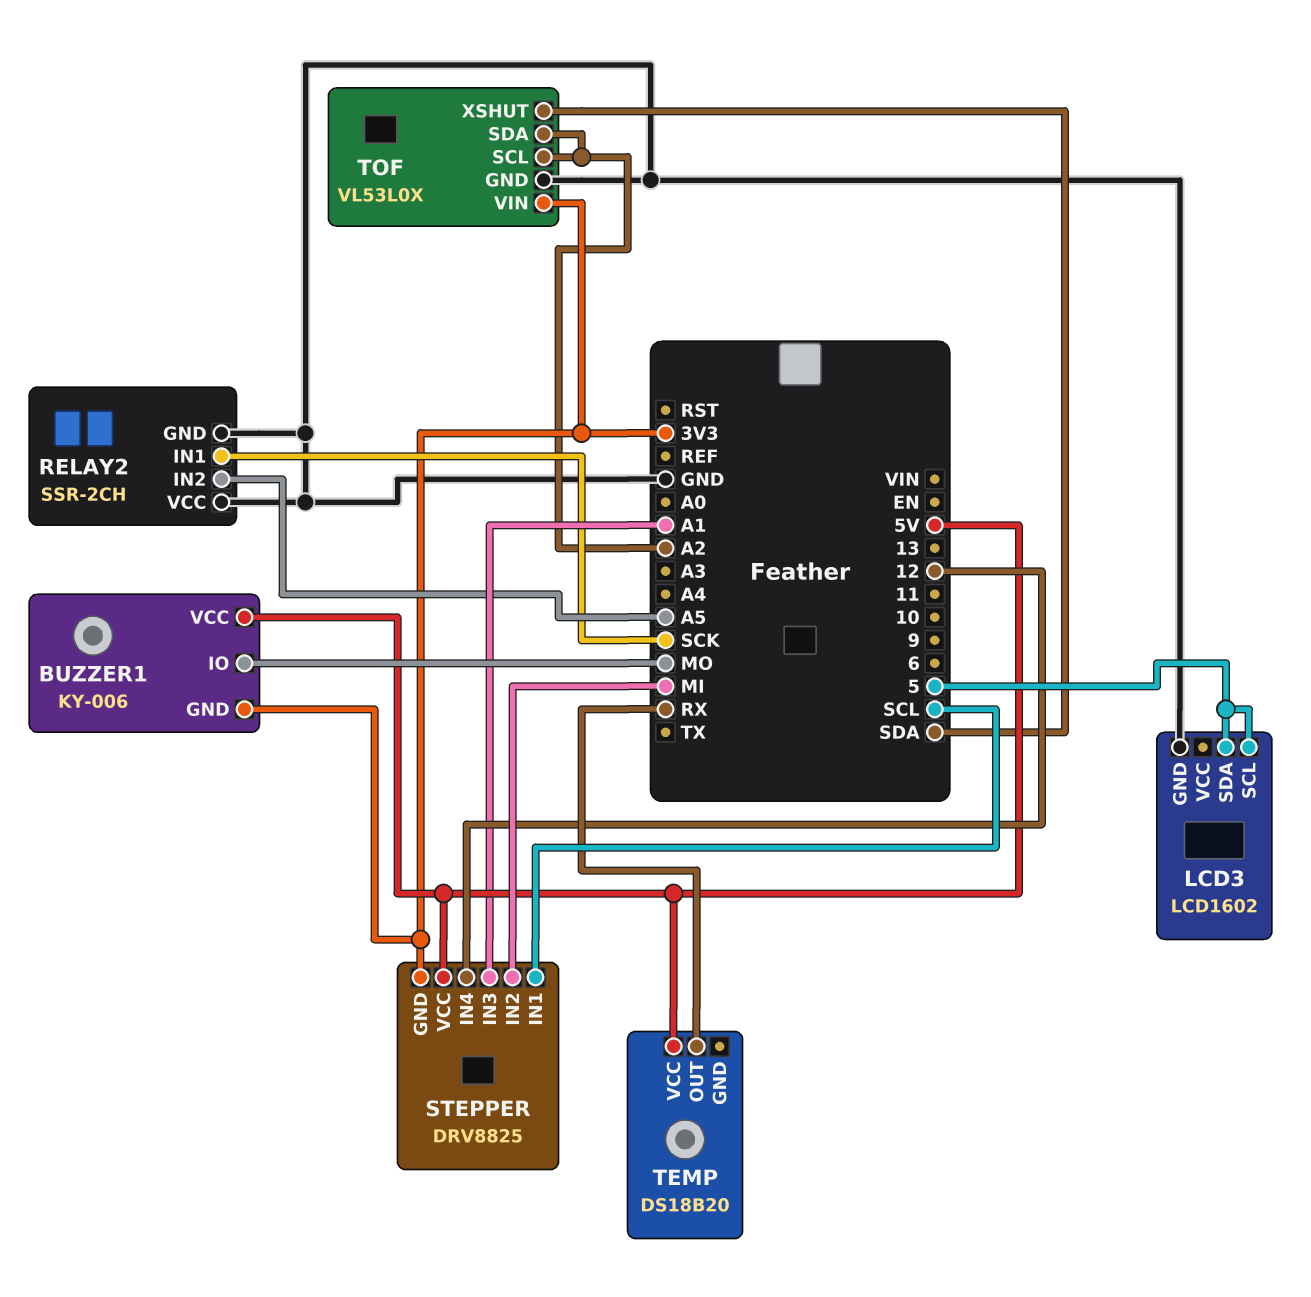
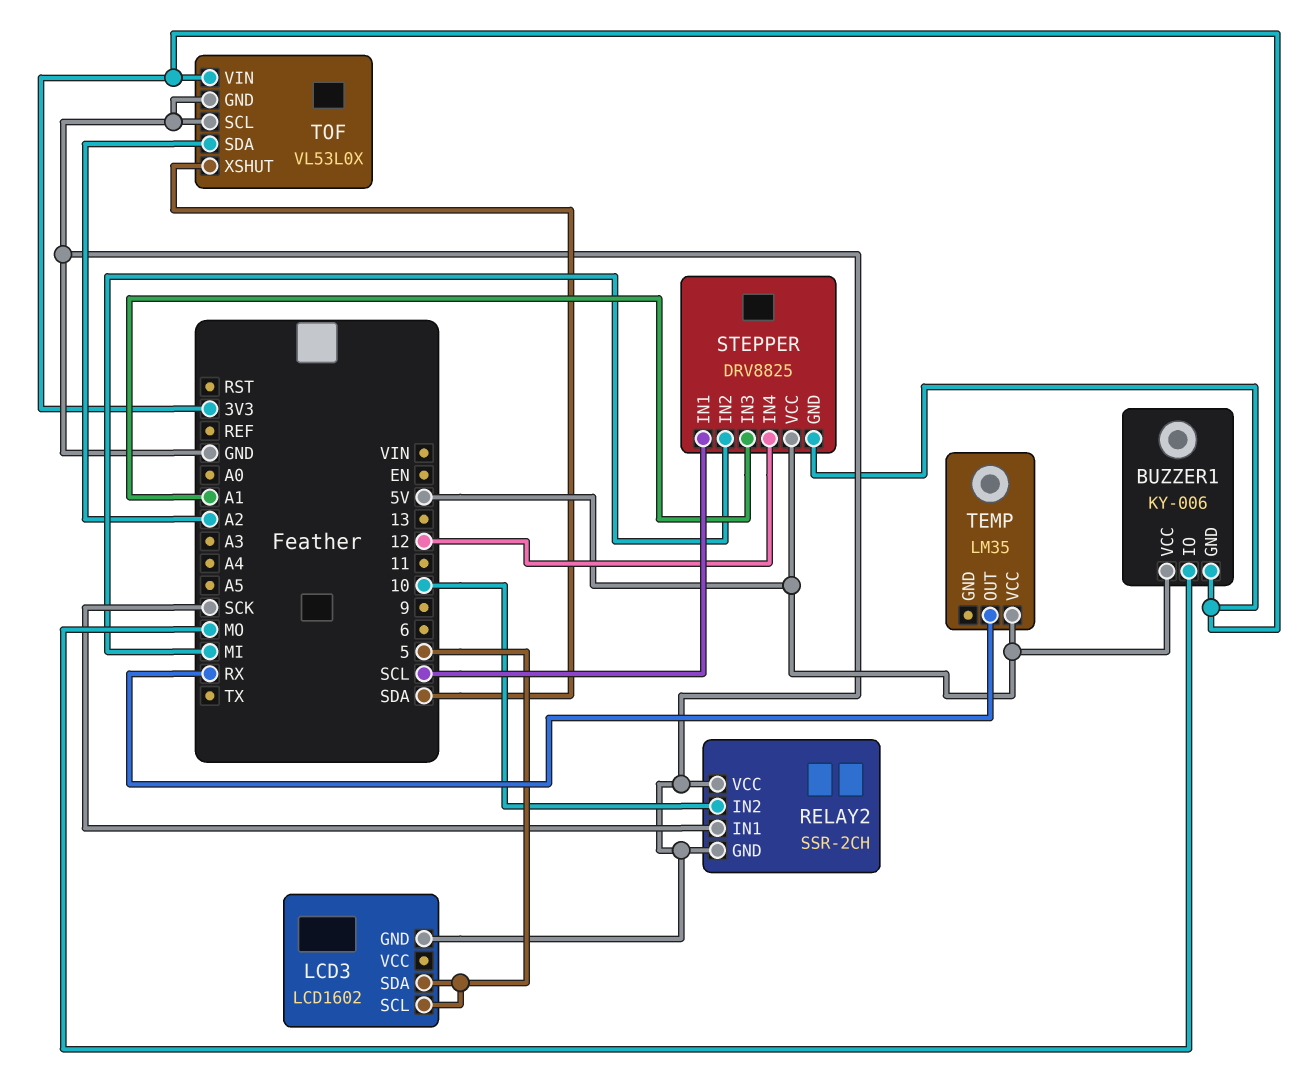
RELAY2 pin IN2: A5 -> 10
TEMP: DS18B20 -> LM35
TOF pin SCL: A2 -> GND

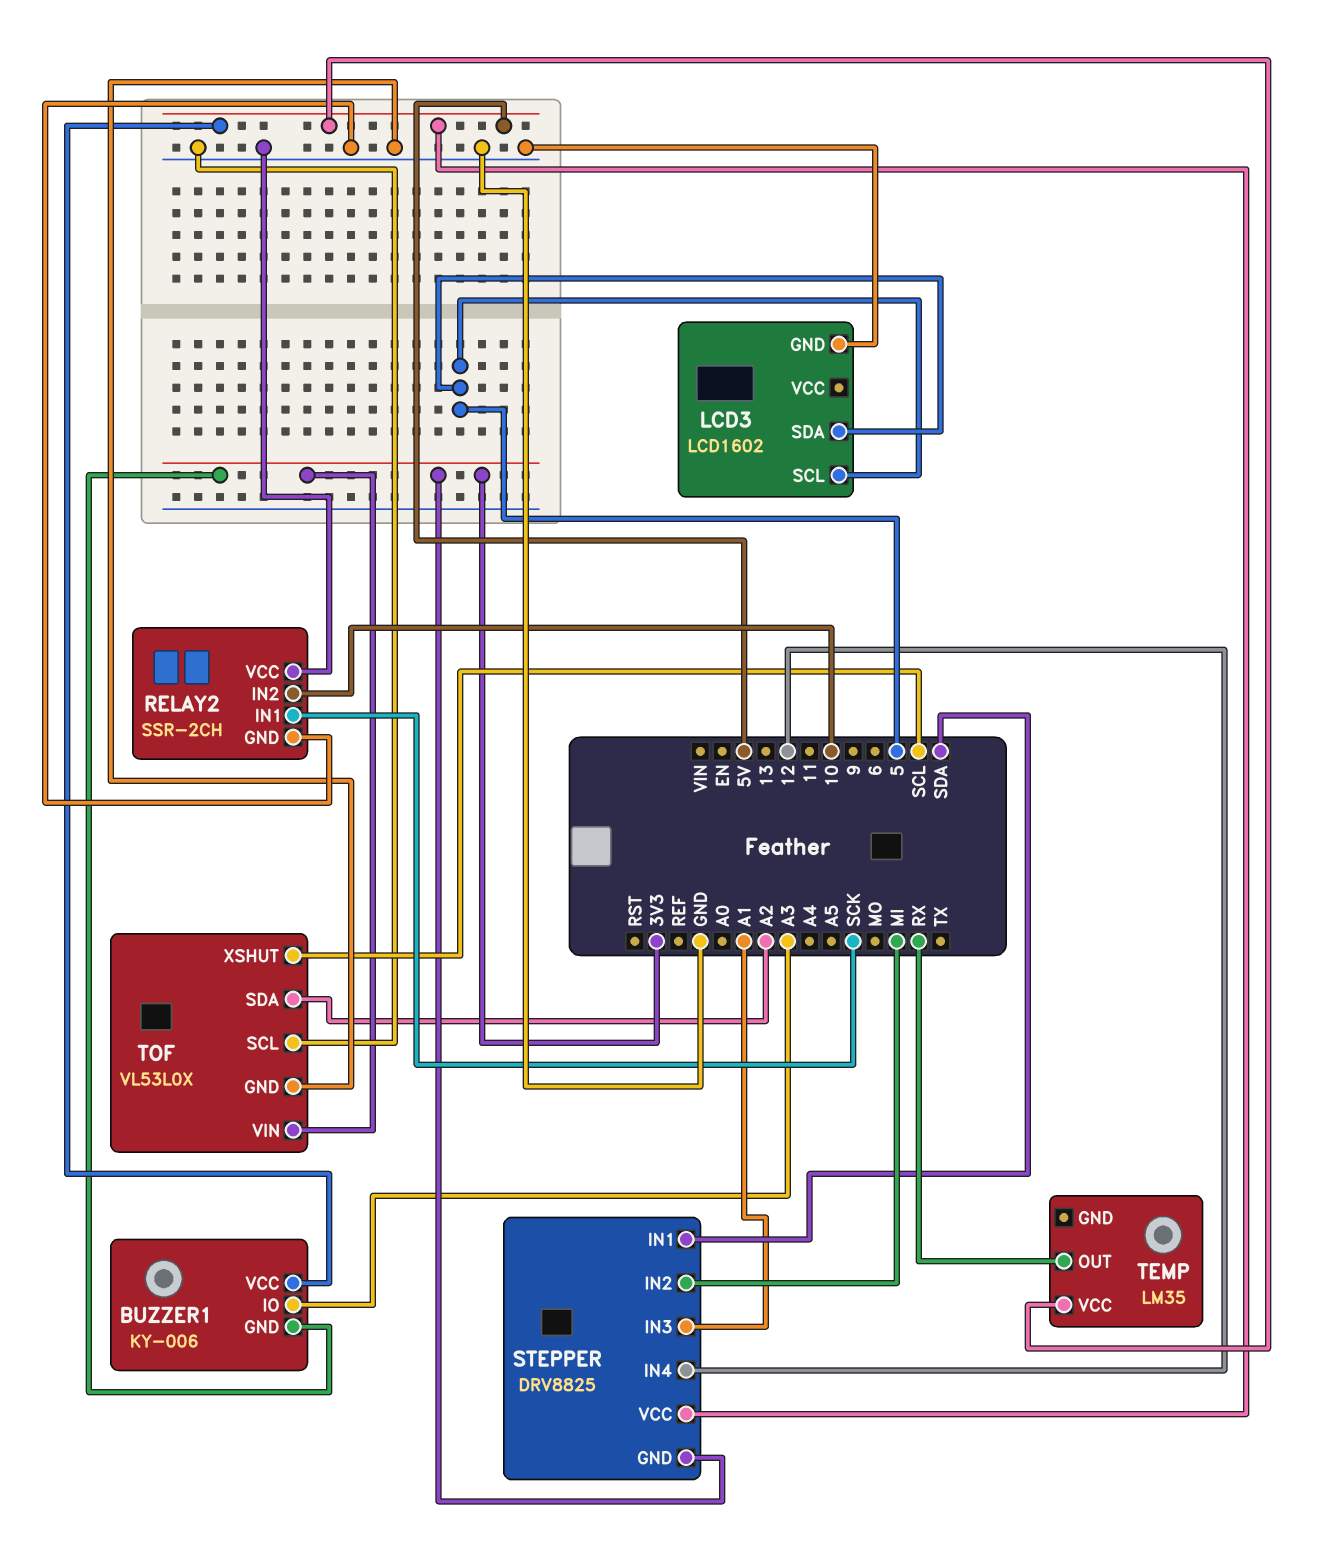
BUZZER1 pin IO: MO -> A3
STEPPER pin IN1: SCL -> SDA
TOF pin XSHUT: SDA -> SCL

